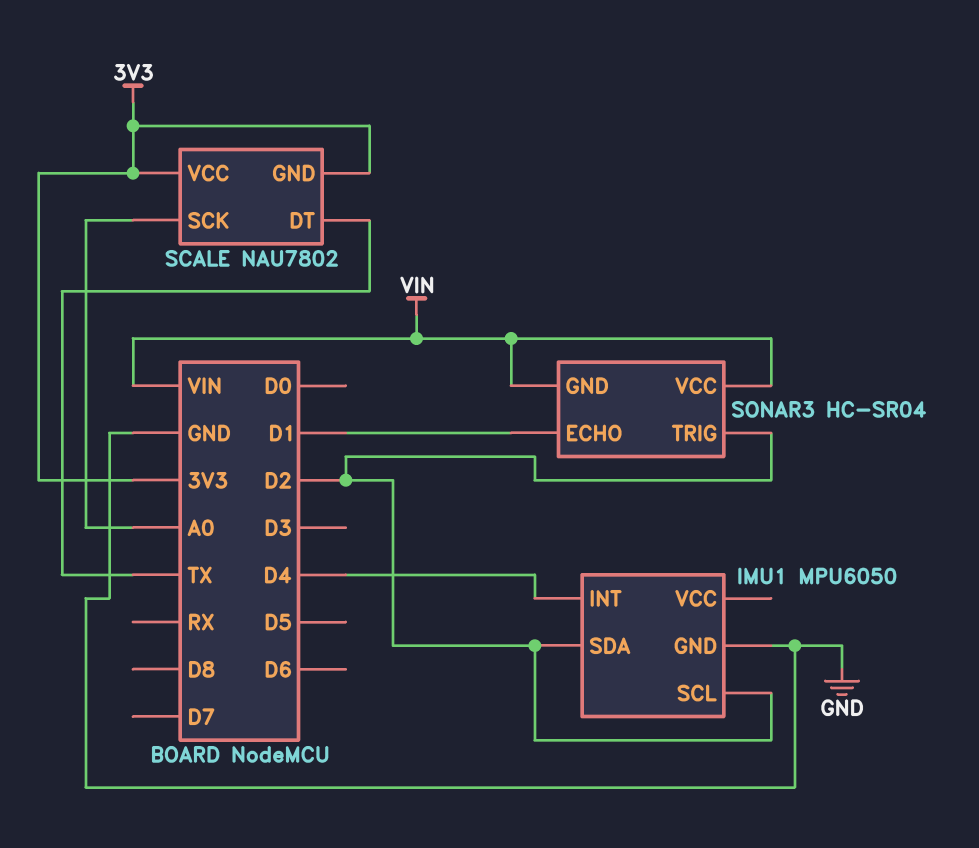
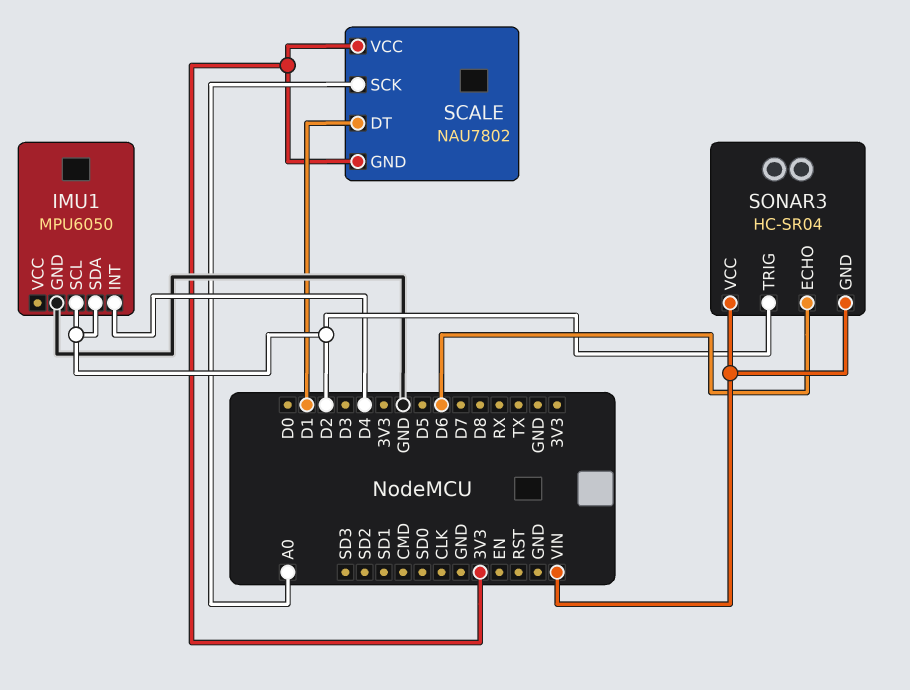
SCALE pin DT: TX -> D1
SONAR3 pin ECHO: D1 -> D6

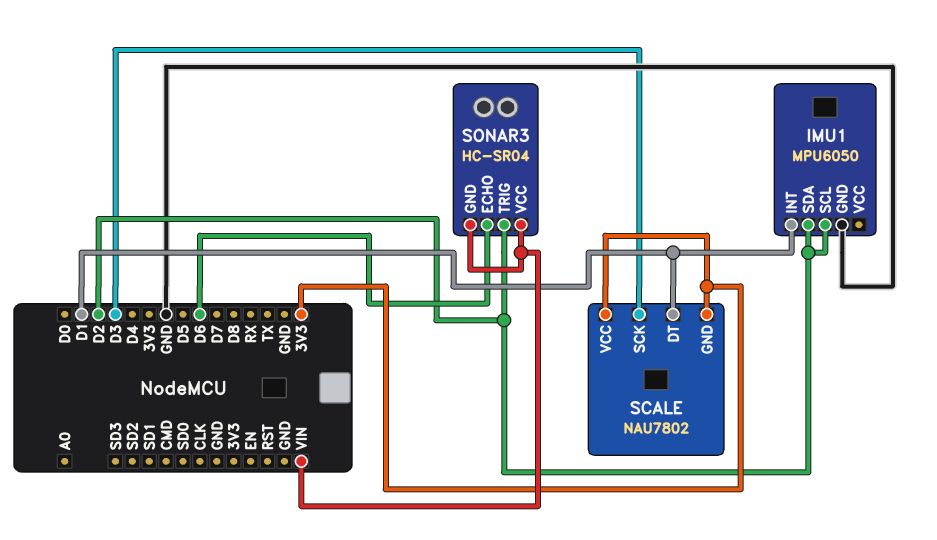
IMU1 pin INT: D4 -> D1
SCALE pin SCK: A0 -> D3

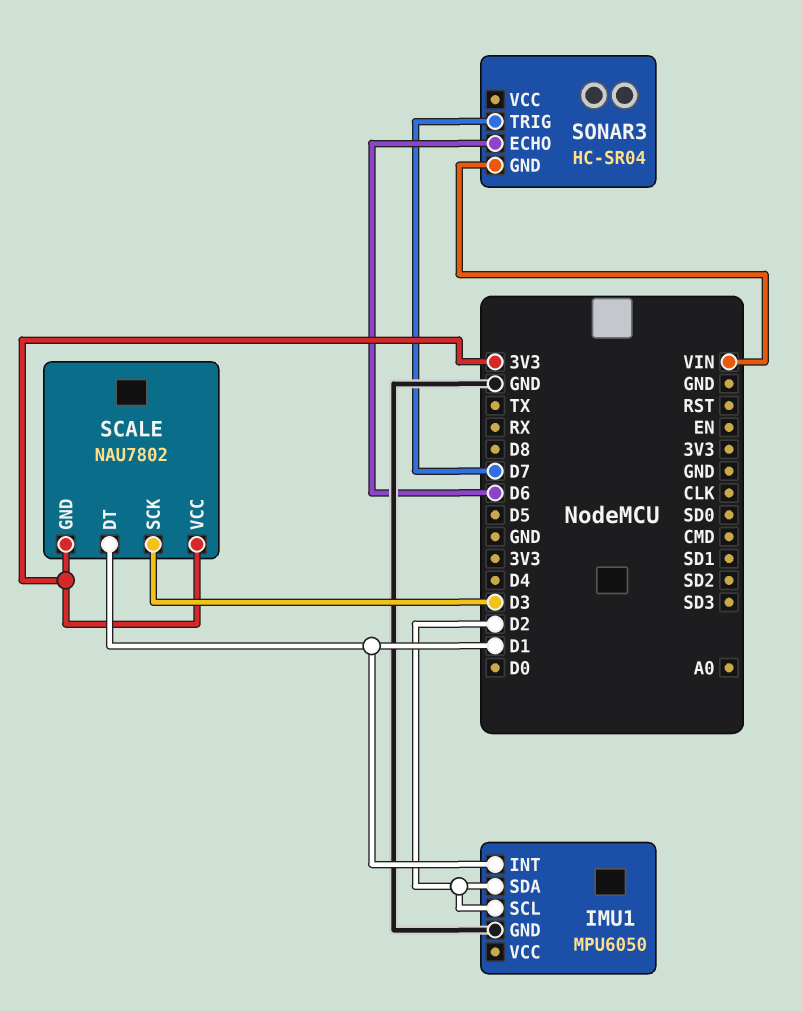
SONAR3 pin TRIG: D2 -> D7
SONAR3 pin VCC: VIN -> none

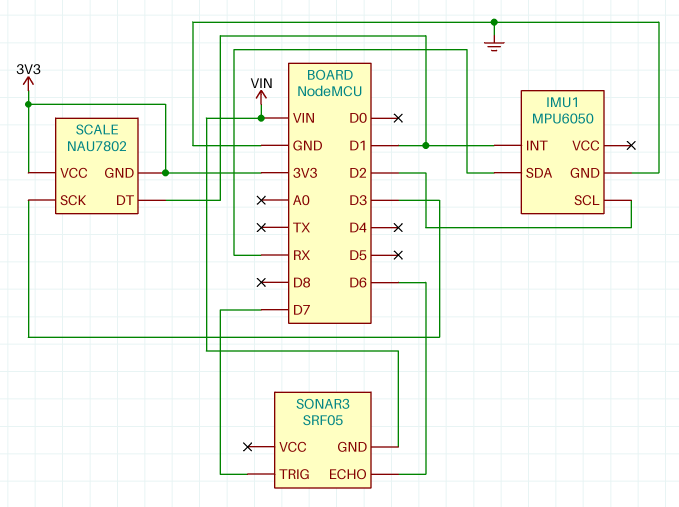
IMU1 pin SDA: D2 -> RX
SONAR3: HC-SR04 -> SRF05

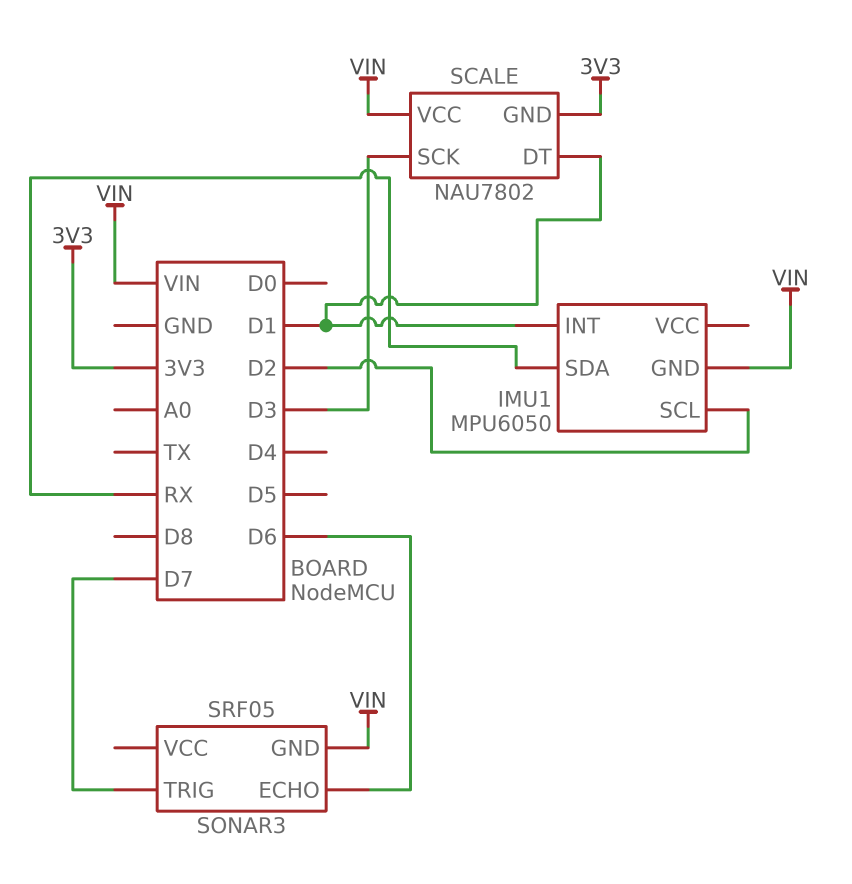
IMU1 pin GND: GND -> VIN
SCALE pin VCC: 3V3 -> VIN

